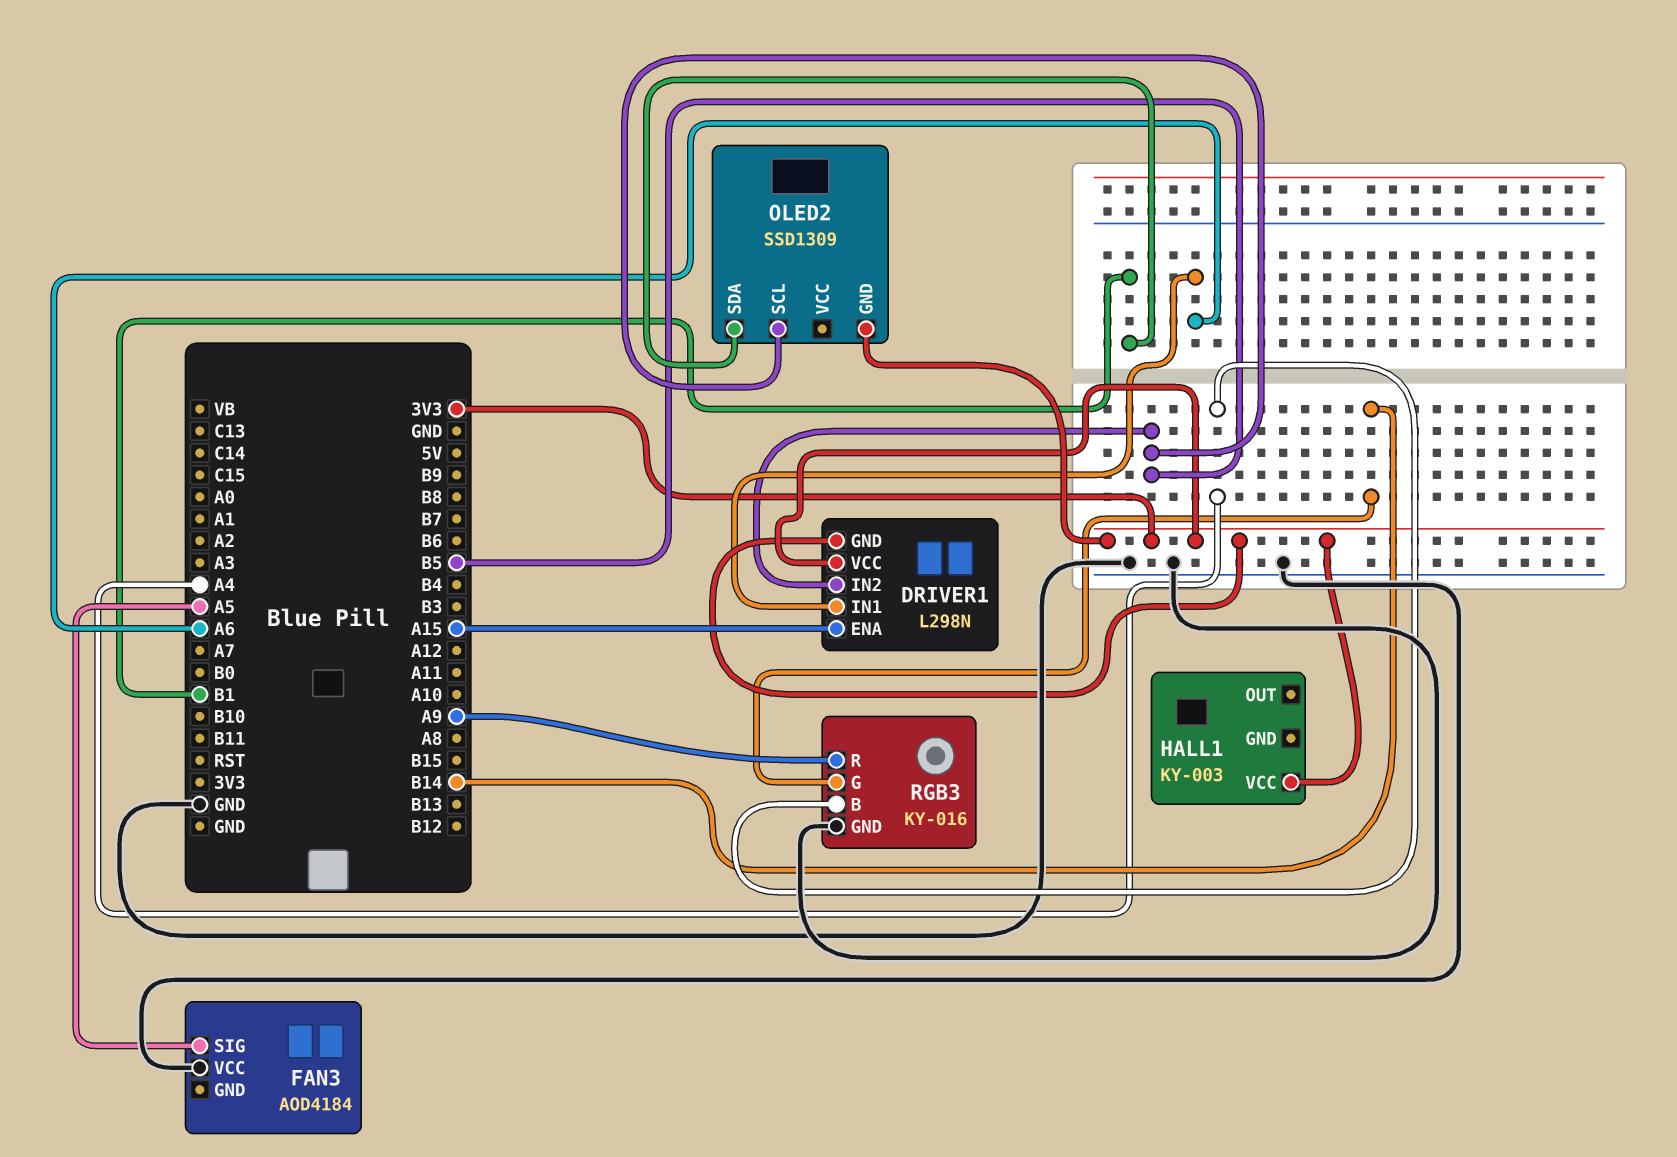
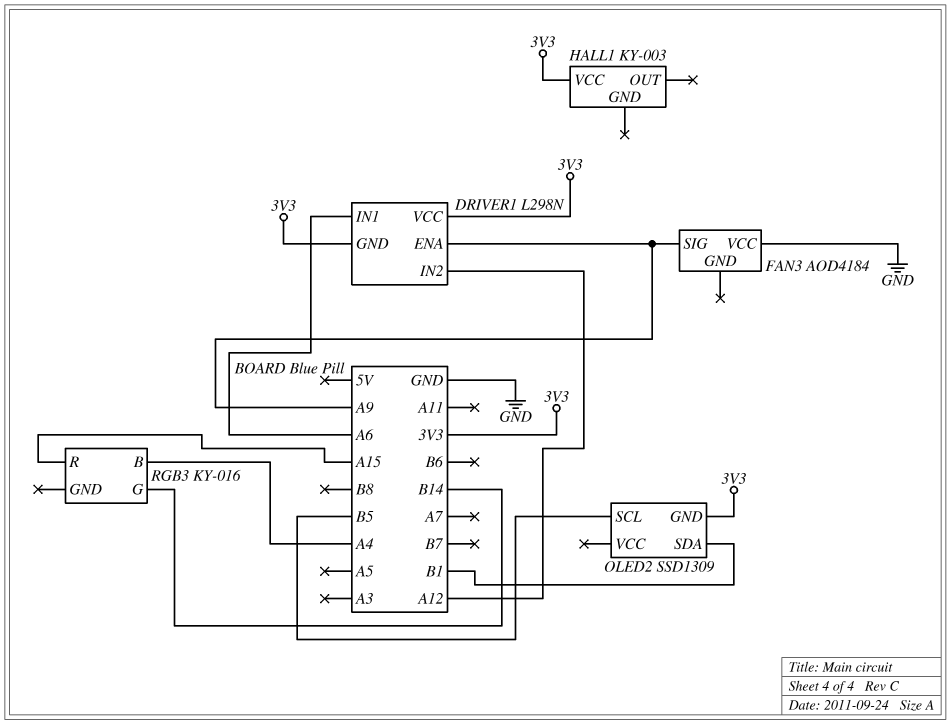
DRIVER1 pin ENA: A15 -> A9
DRIVER1 pin IN2: B5 -> A12
FAN3 pin SIG: A5 -> A9
RGB3 pin GND: GND -> none
RGB3 pin R: A9 -> A15

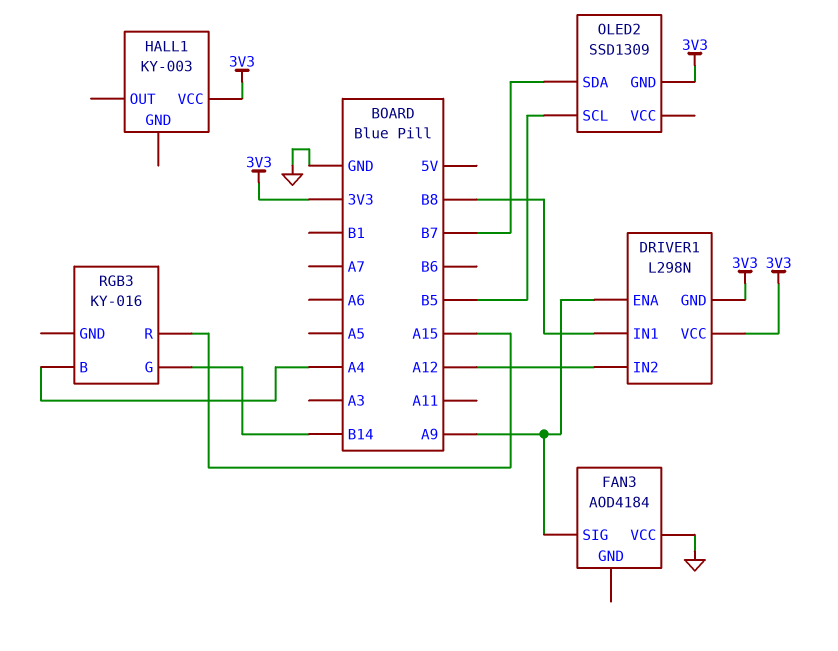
DRIVER1 pin IN1: A6 -> B8
OLED2 pin SDA: B1 -> B7

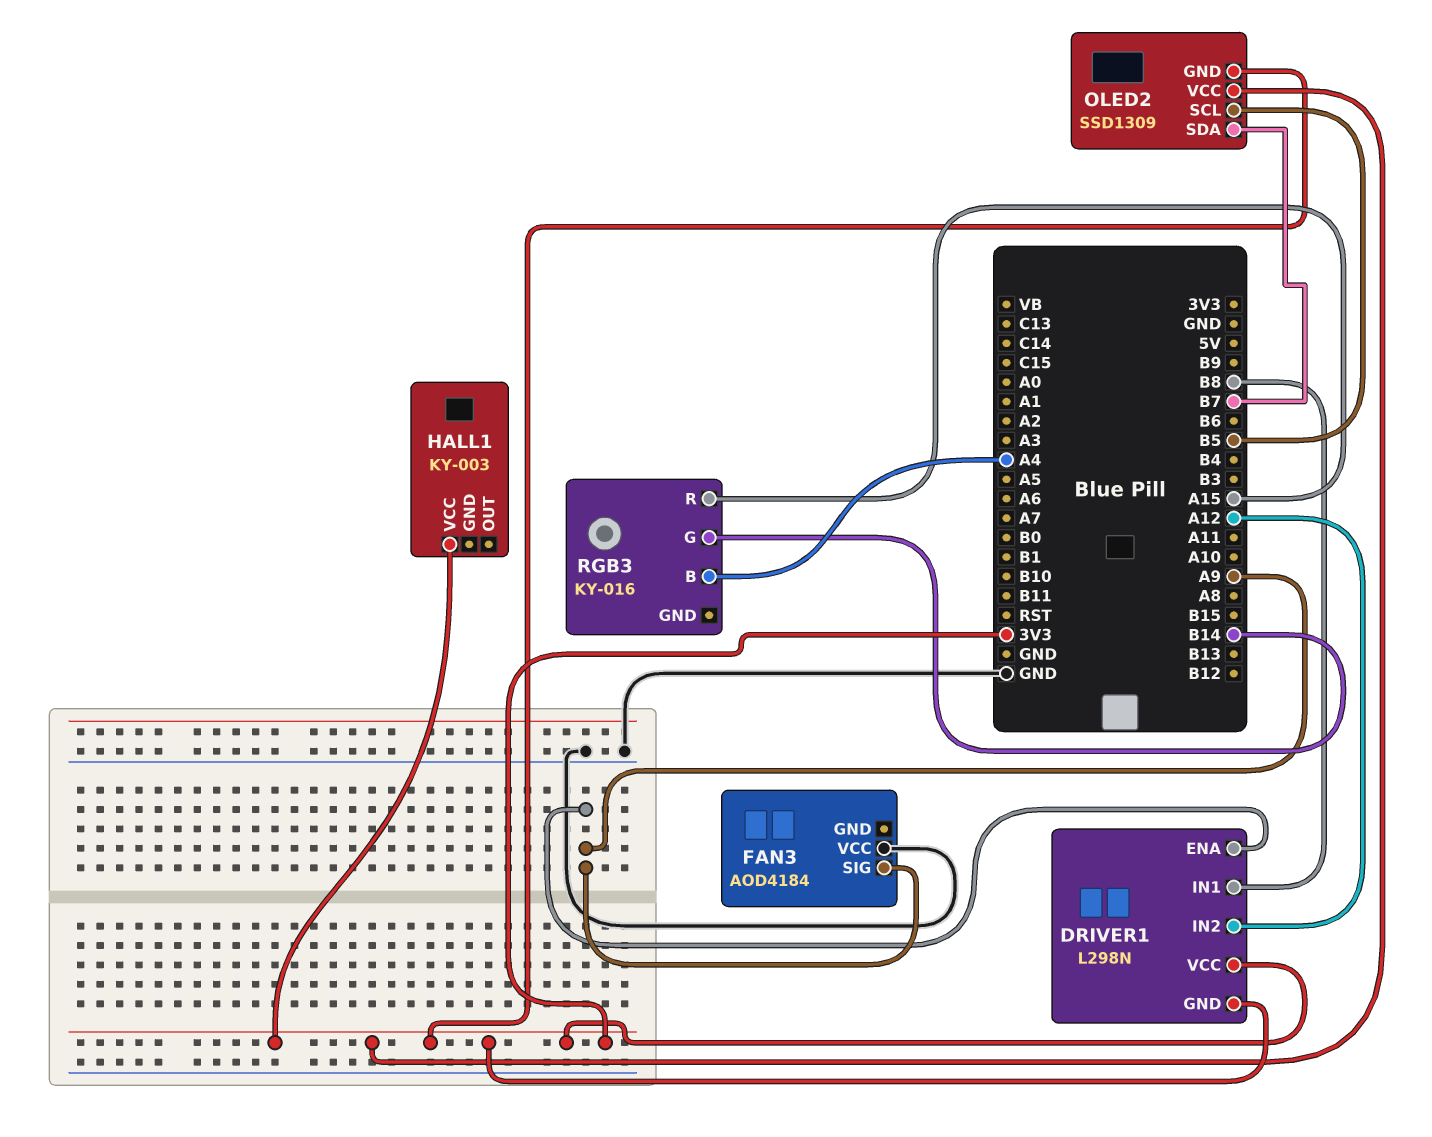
OLED2 pin VCC: none -> 3V3

